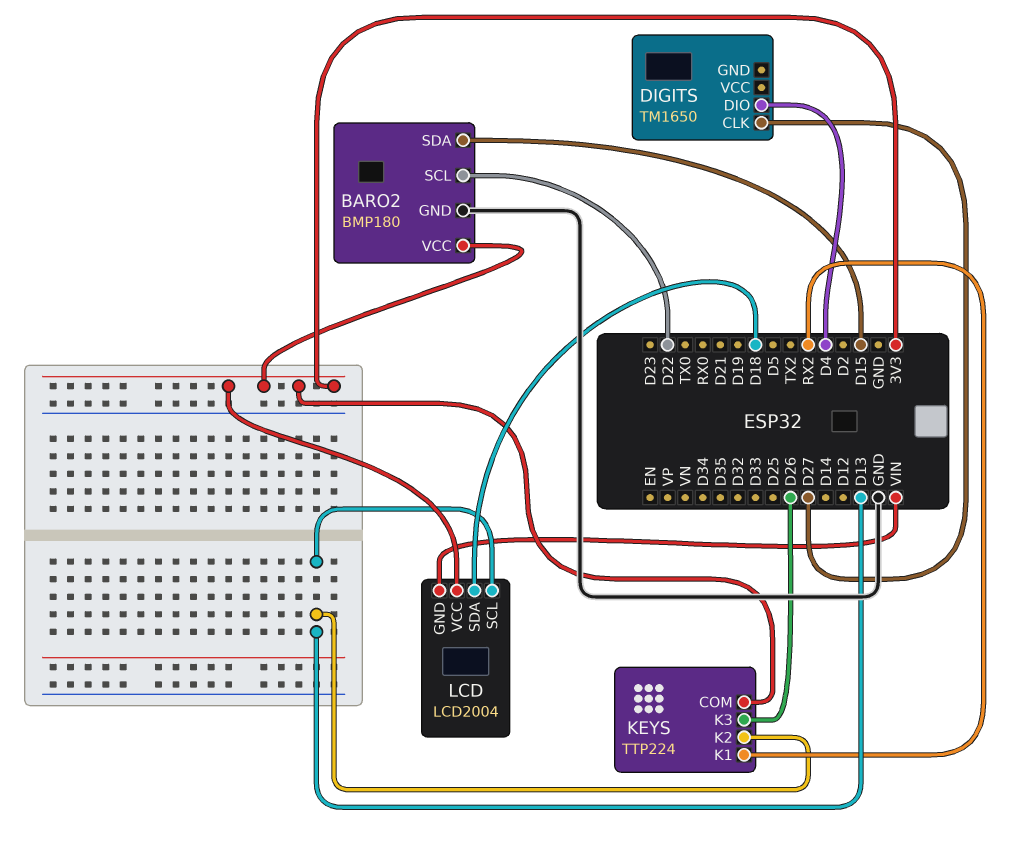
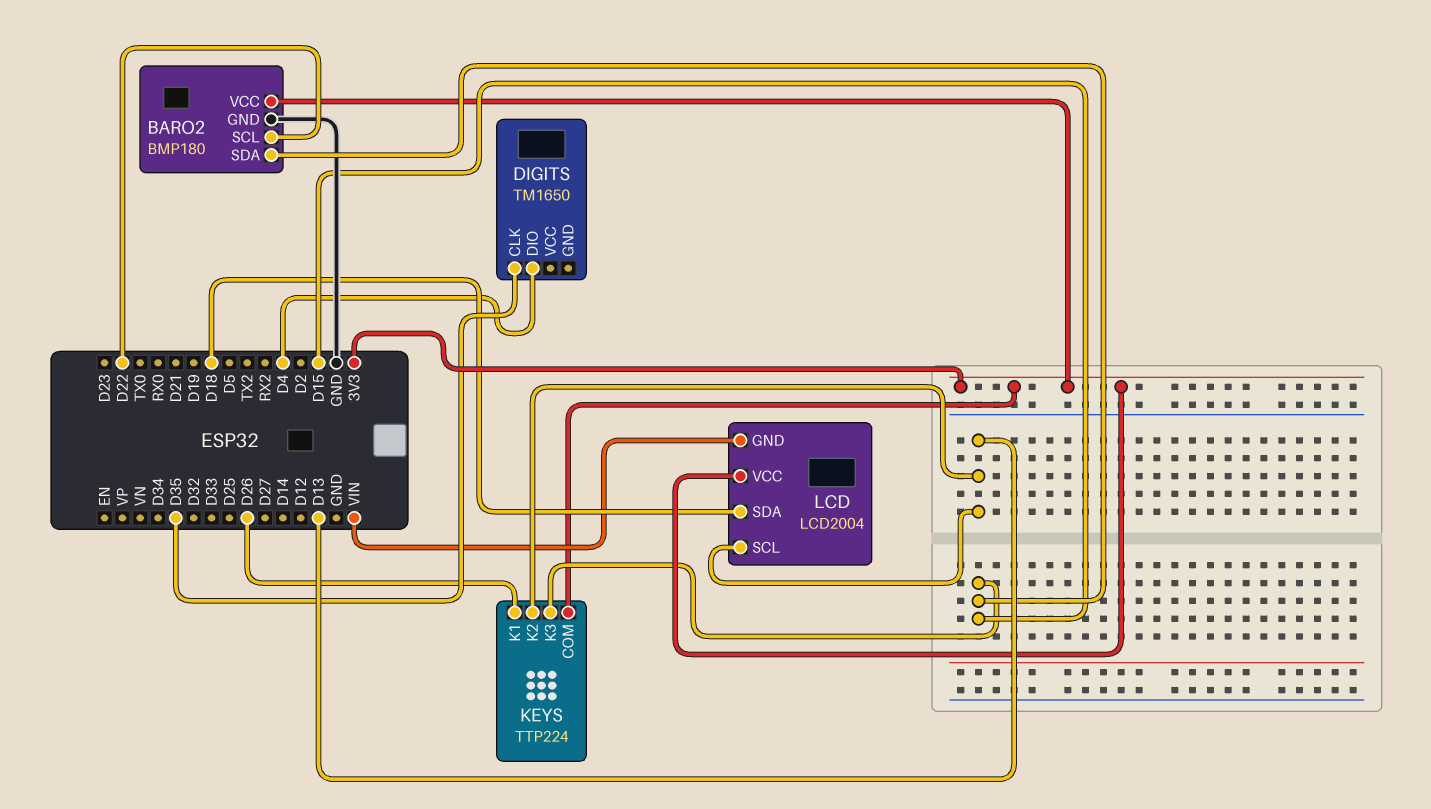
DIGITS pin CLK: D27 -> D35
KEYS pin K1: RX2 -> D26
KEYS pin K3: D26 -> D15

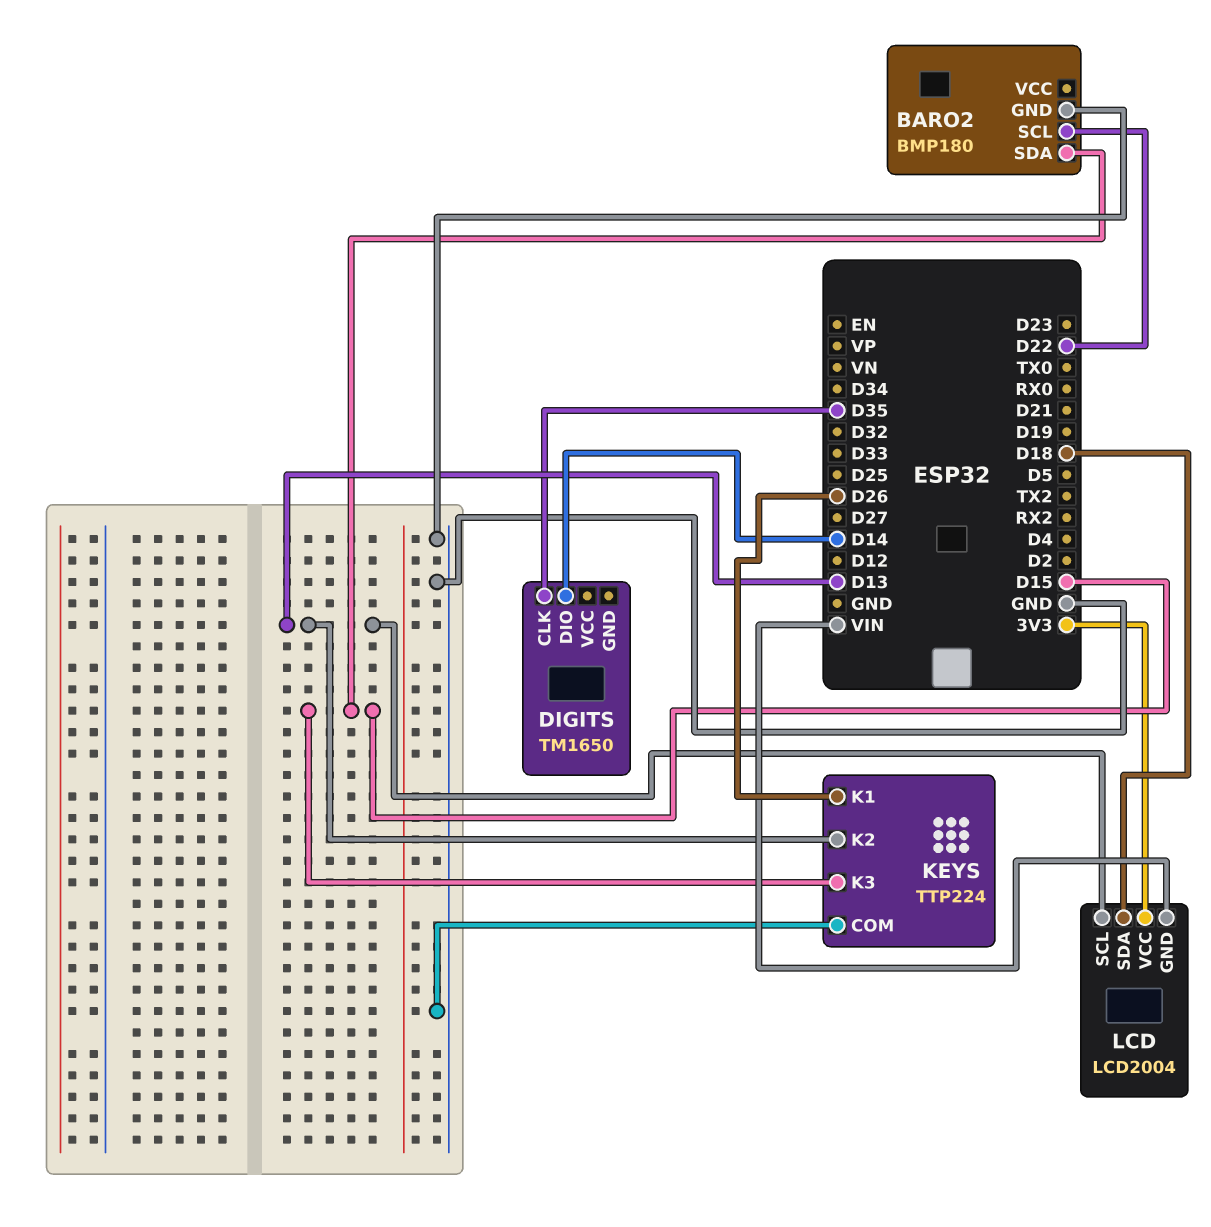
BARO2 pin VCC: 3V3 -> none
DIGITS pin DIO: D4 -> D14
KEYS pin COM: 3V3 -> GND

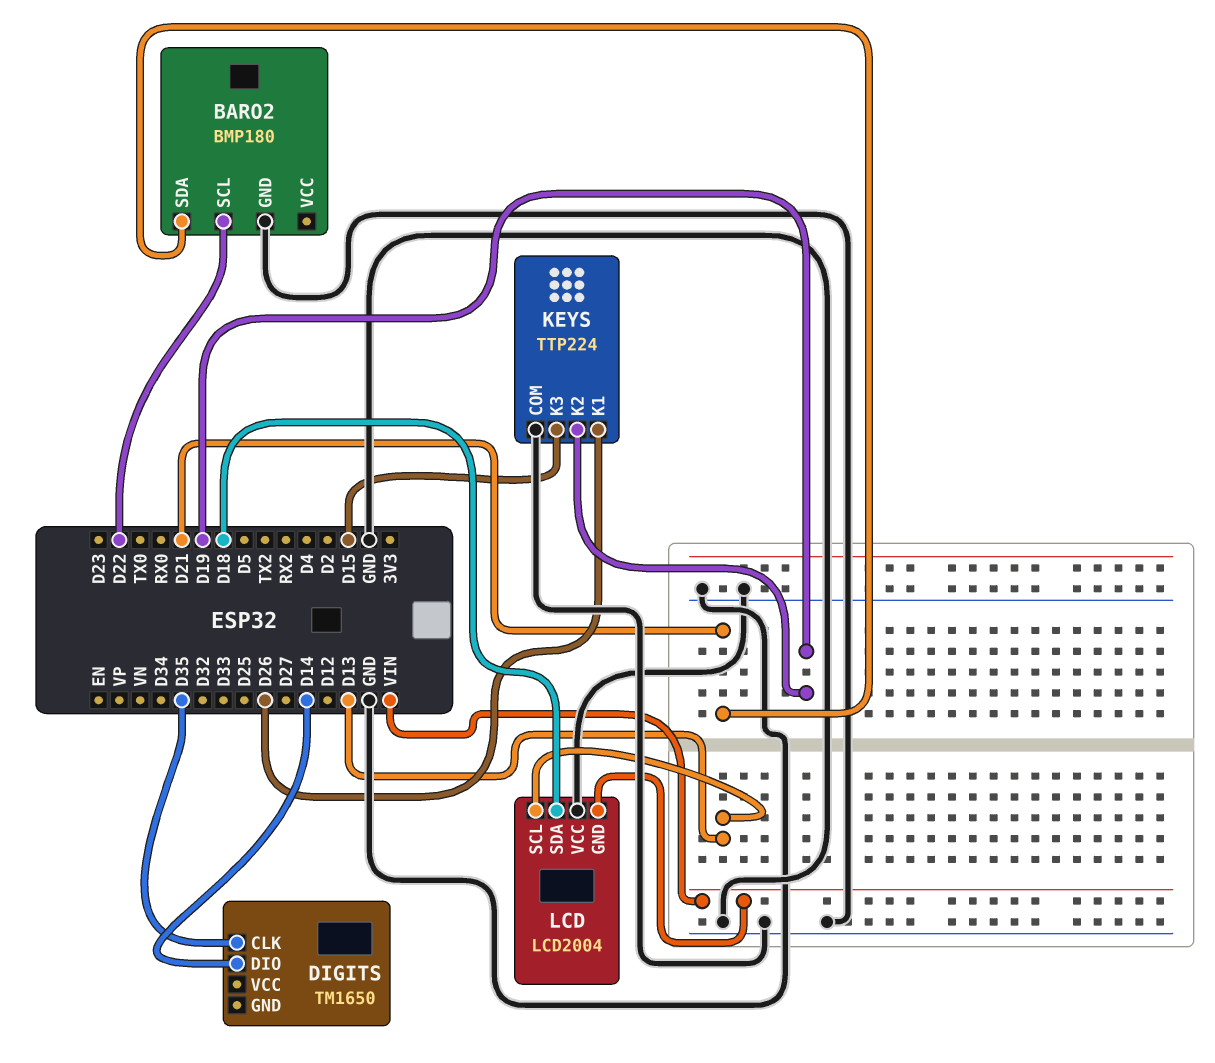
BARO2 pin SDA: D15 -> D21
KEYS pin K2: D13 -> D19
LCD pin VCC: 3V3 -> GND

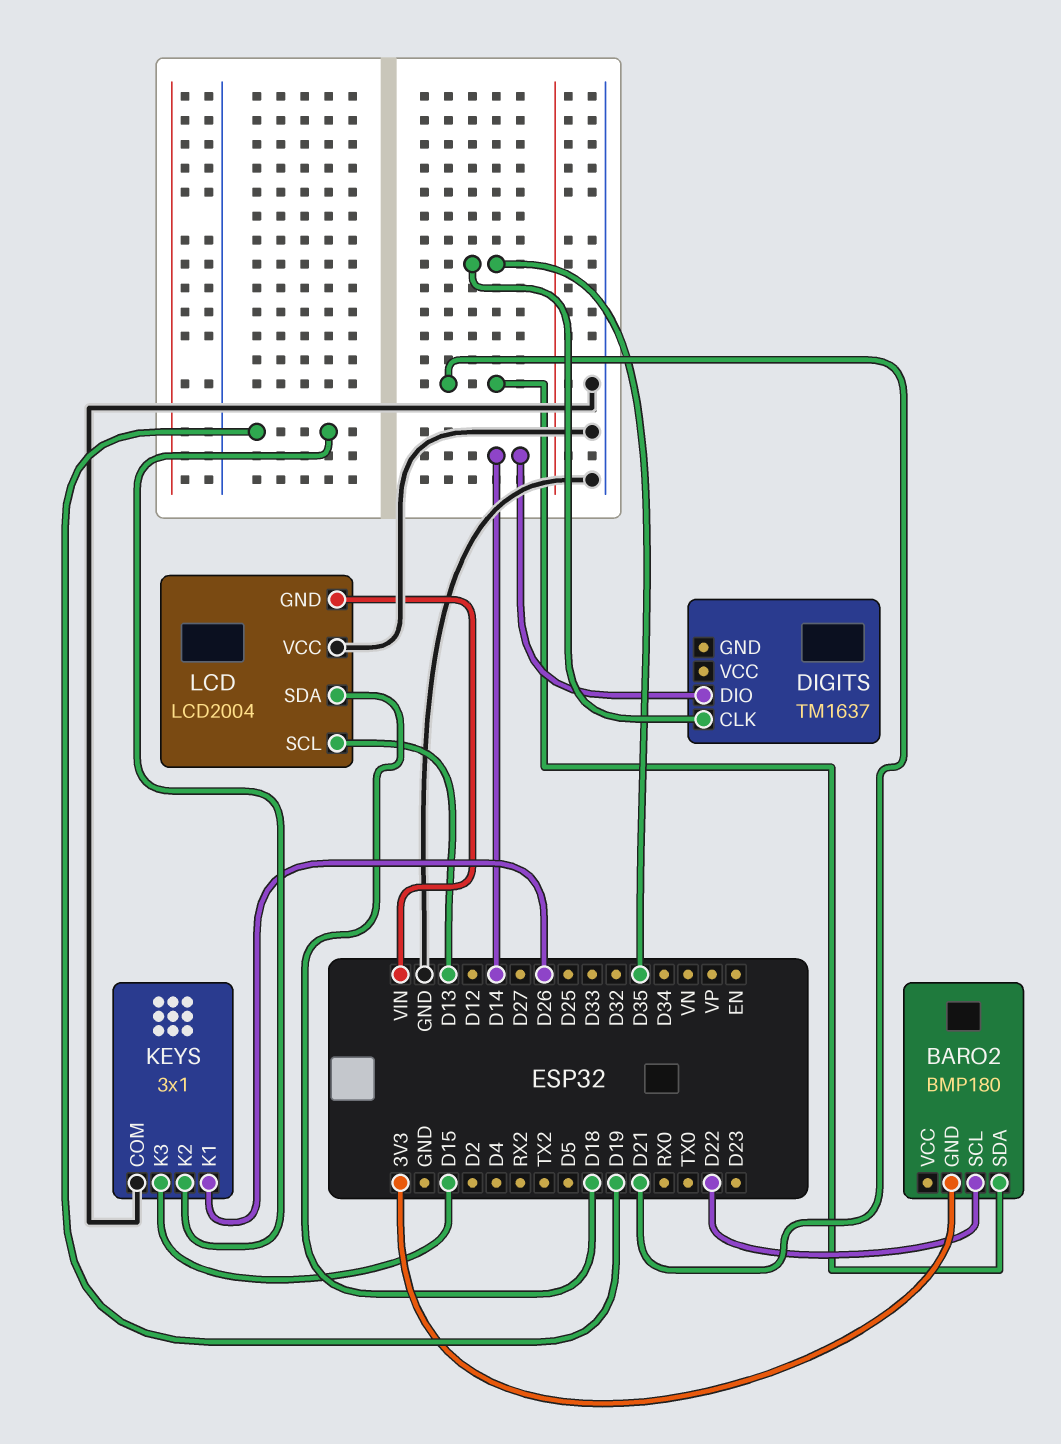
BARO2 pin GND: GND -> 3V3
DIGITS: TM1650 -> TM1637
KEYS: TTP224 -> 3x1

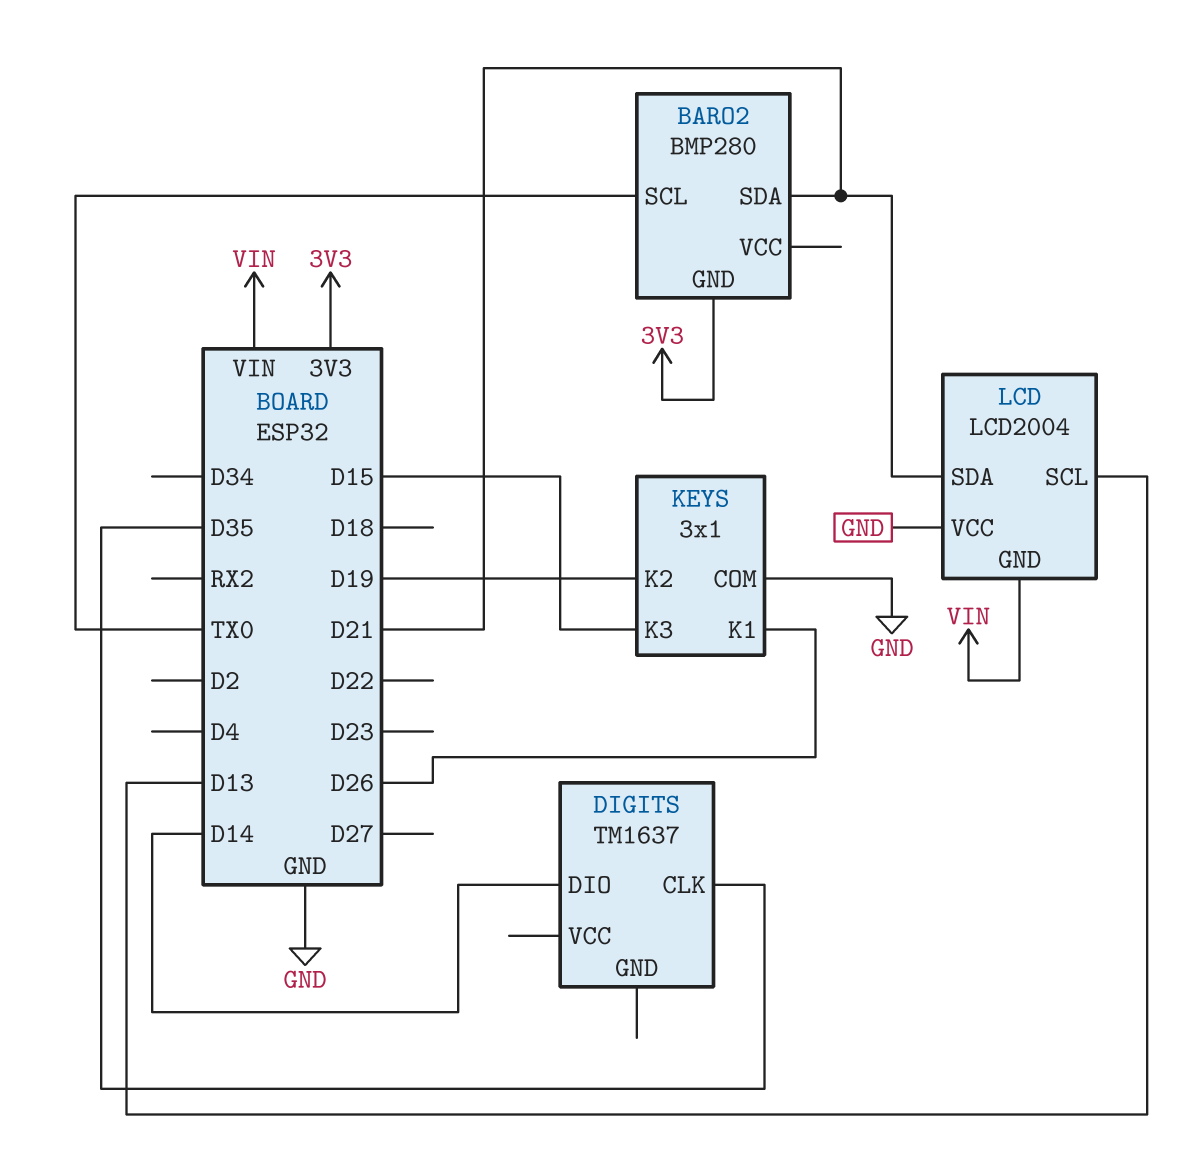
BARO2: BMP180 -> BMP280
BARO2 pin SCL: D22 -> TX0
LCD pin SDA: D18 -> D21

